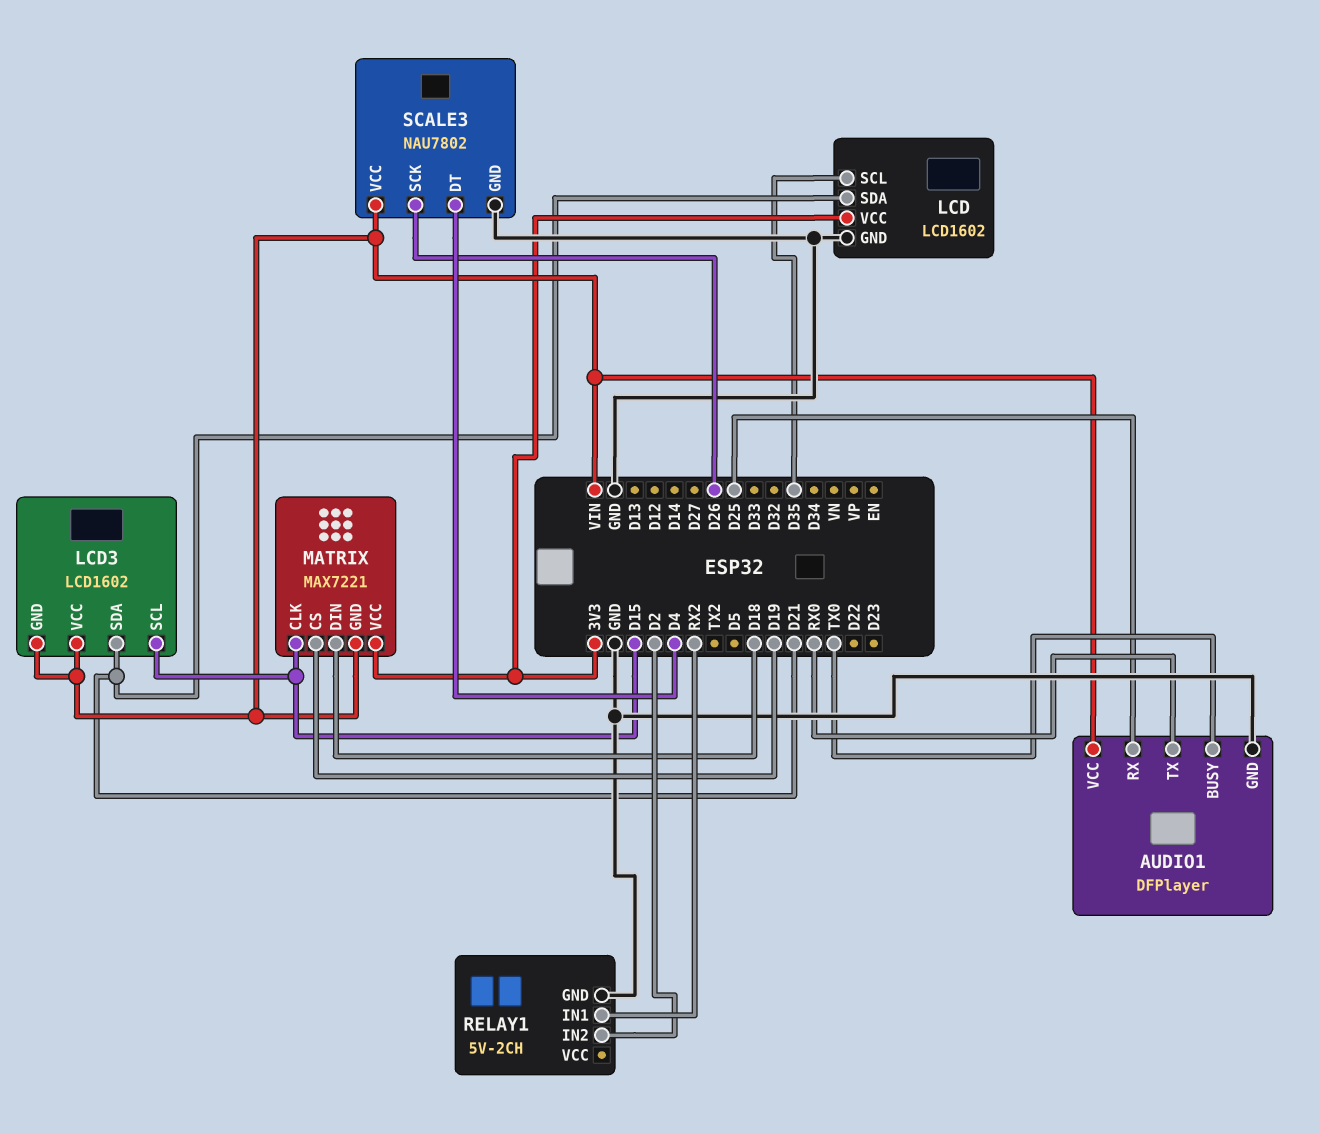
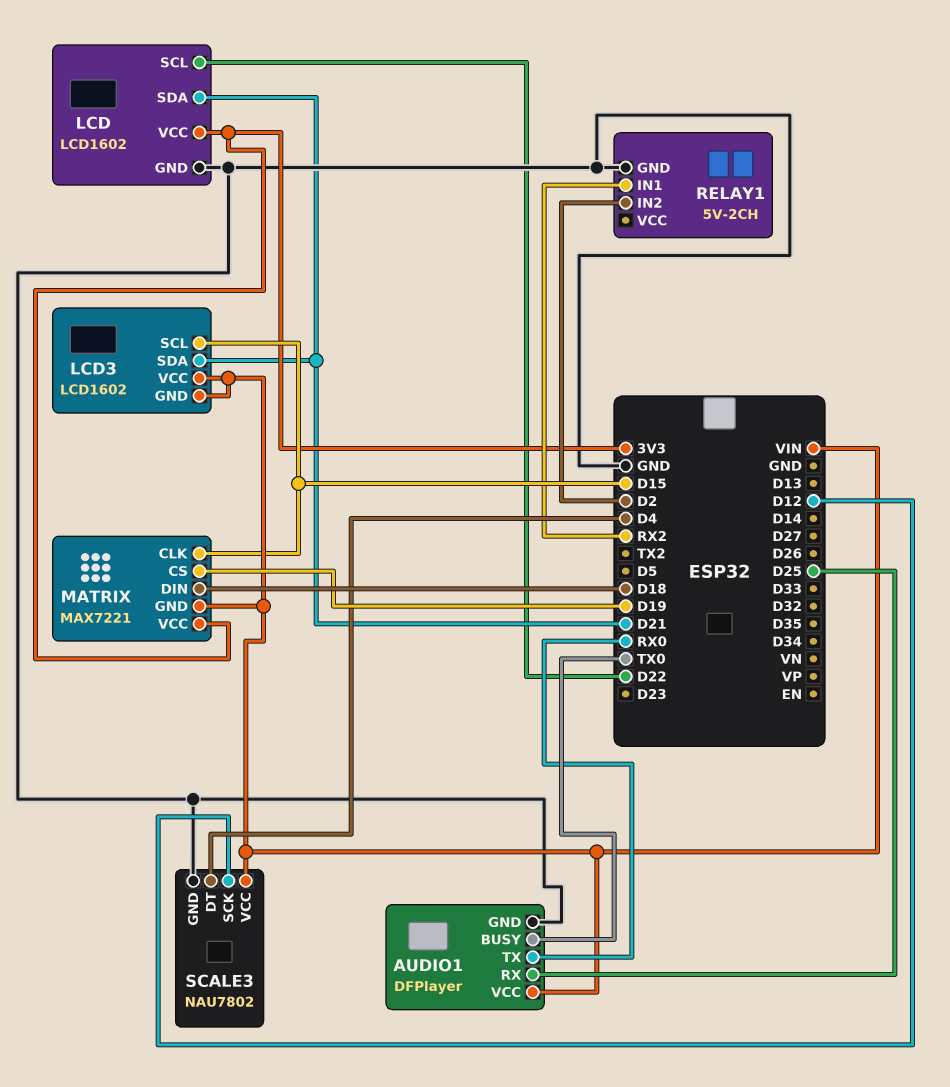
LCD pin SCL: D35 -> D22
SCALE3 pin SCK: D26 -> D12

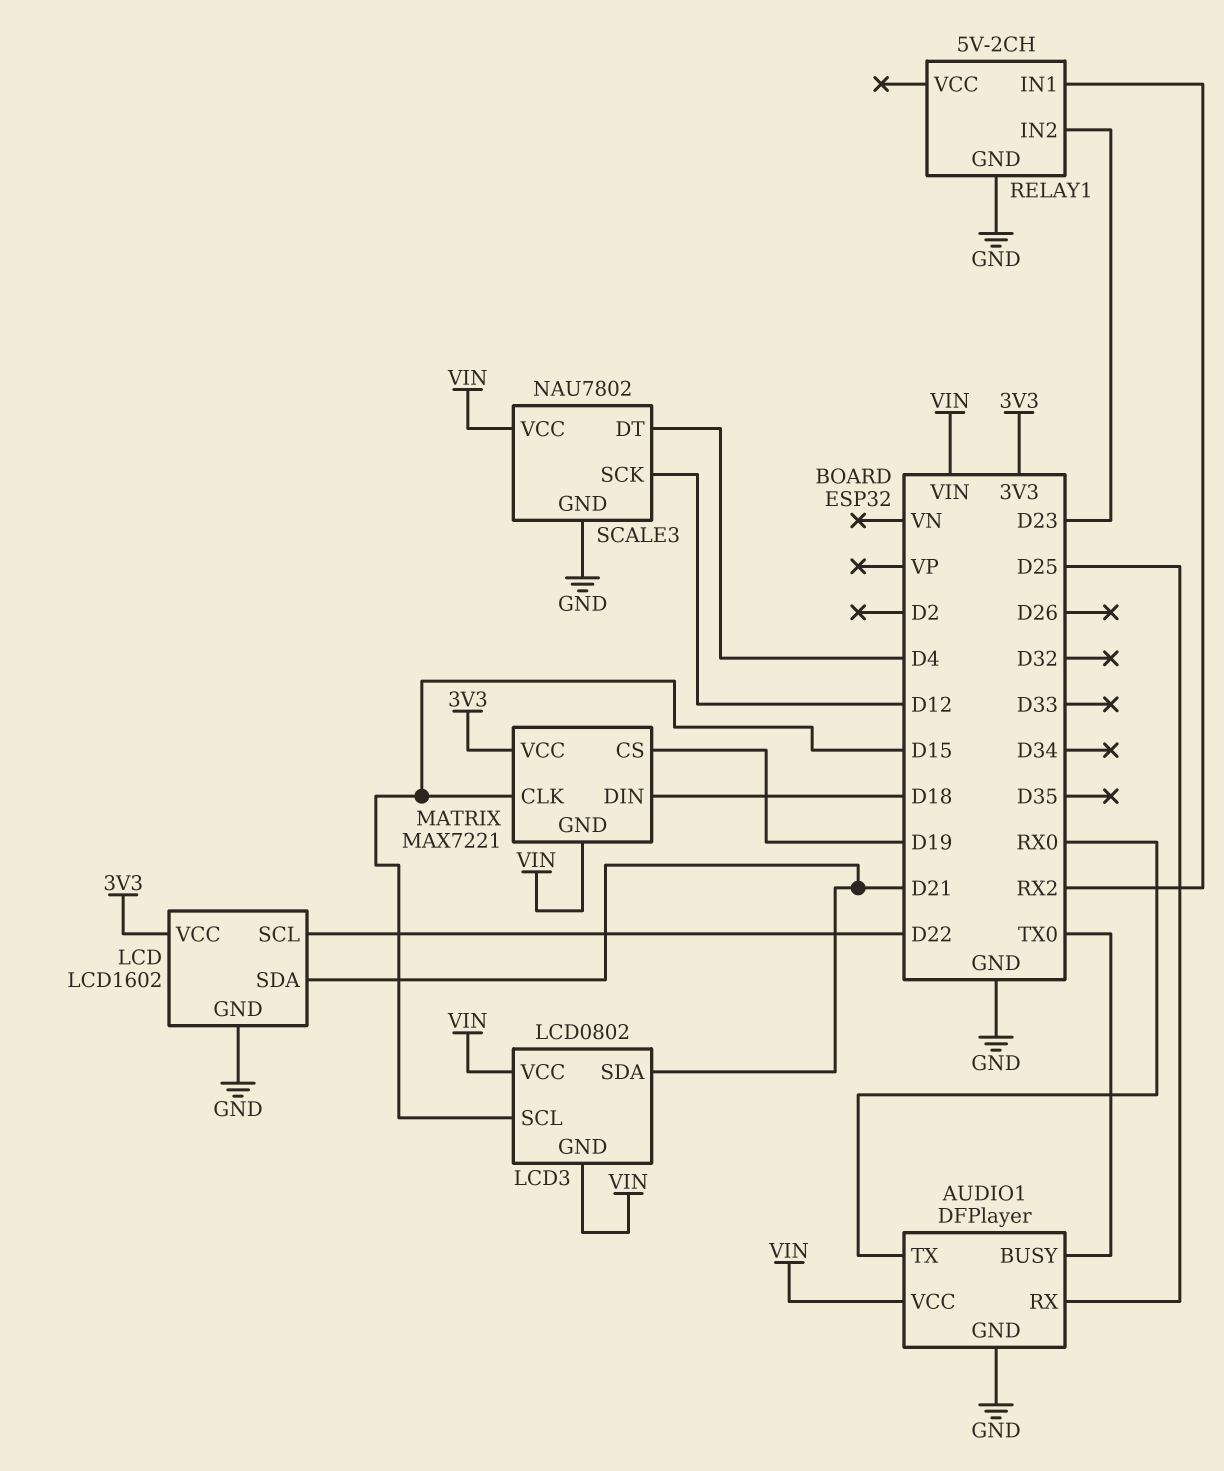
LCD3: LCD1602 -> LCD0802
RELAY1 pin IN2: D2 -> D23

